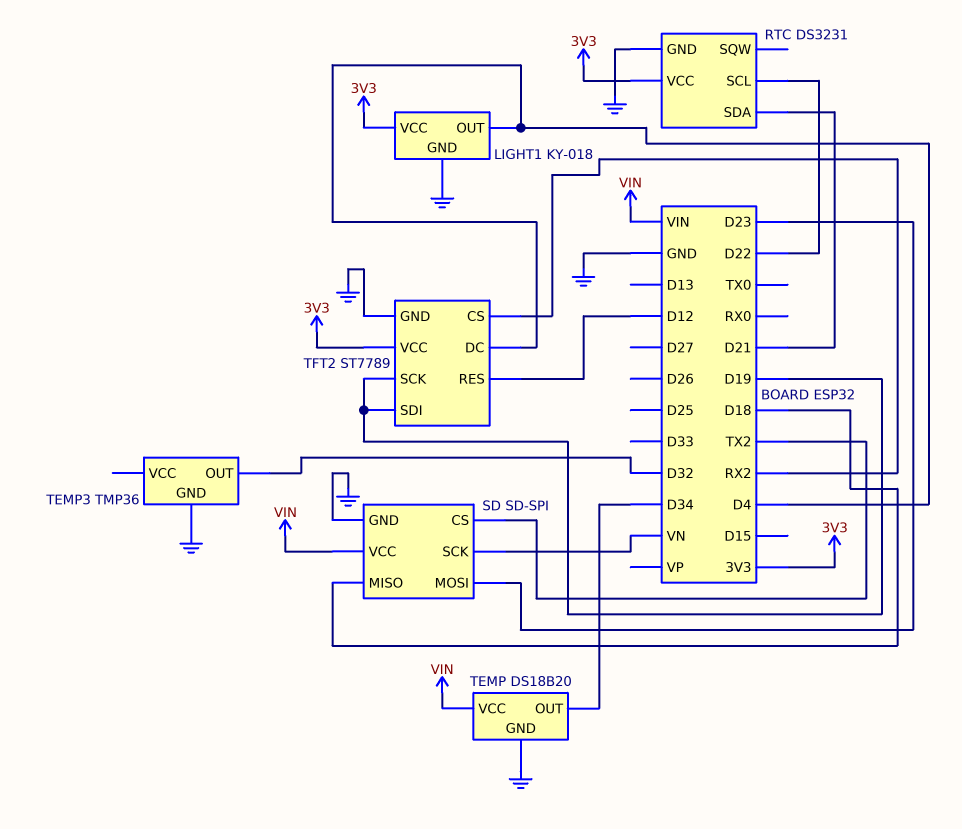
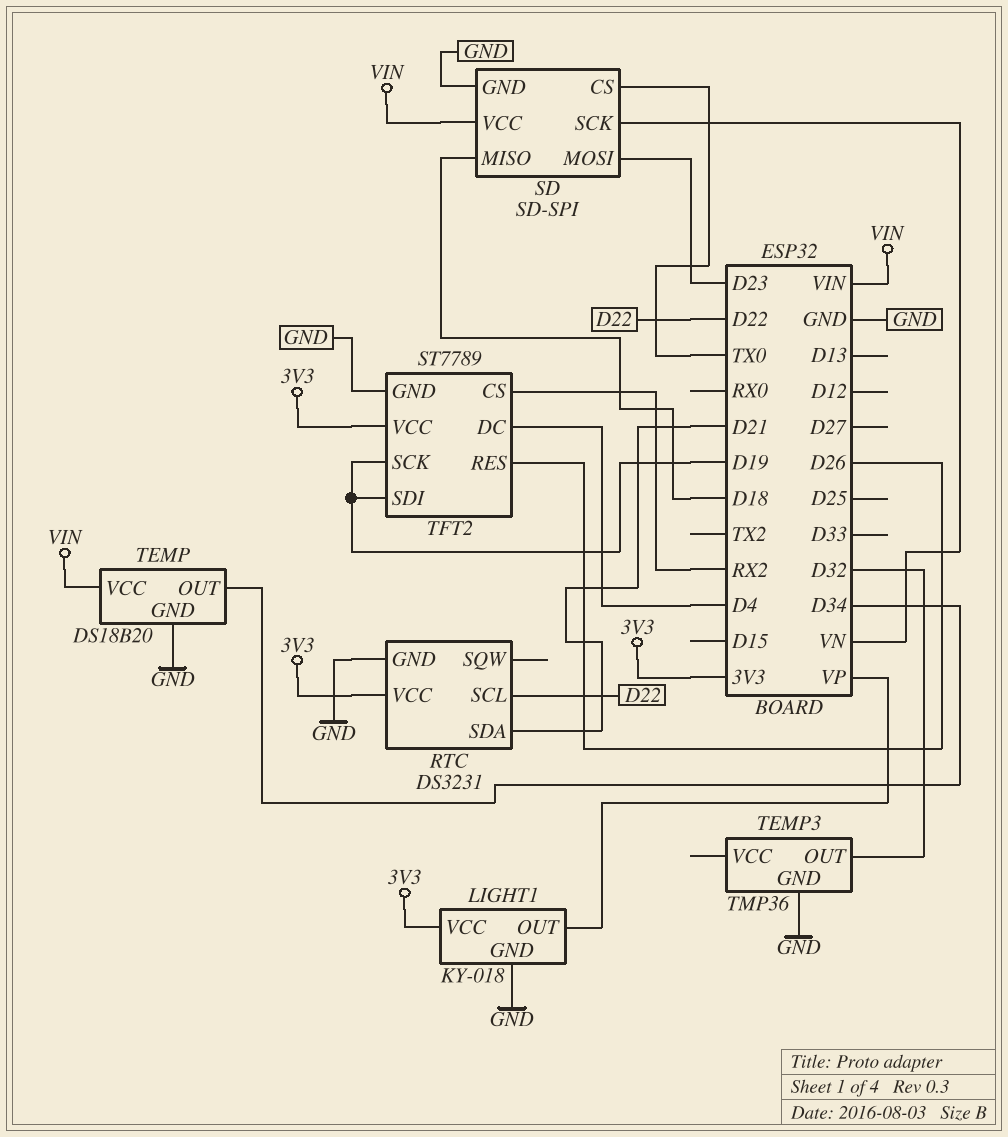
LIGHT1 pin OUT: D4 -> VP
SD pin CS: TX2 -> TX0
TFT2 pin RES: D12 -> D26

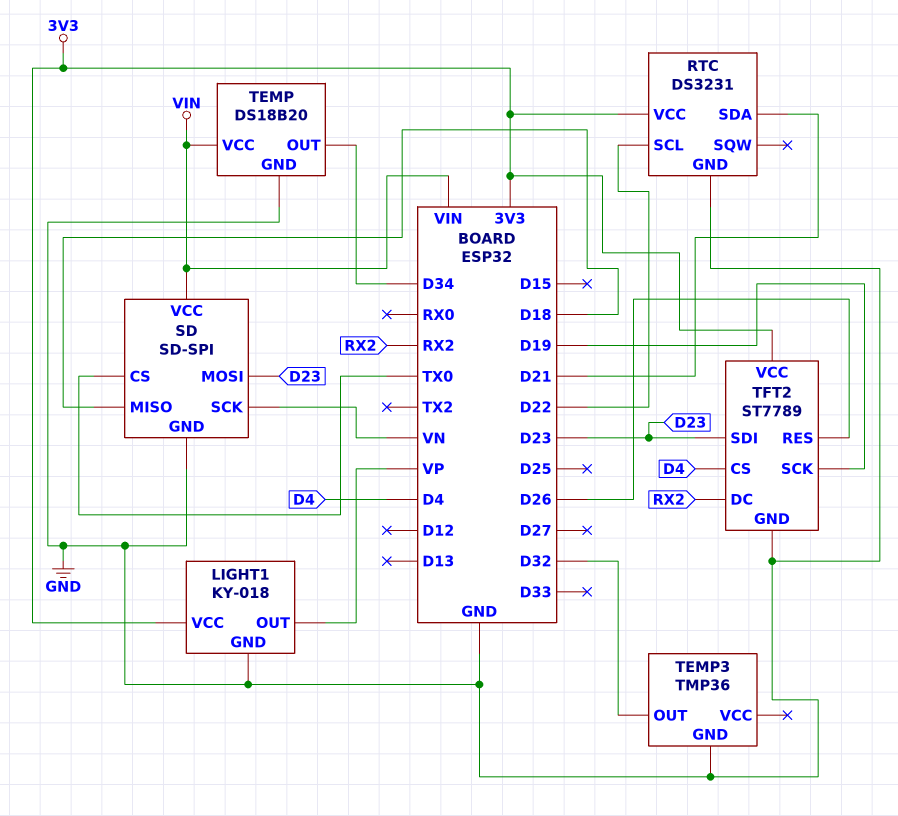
TFT2 pin CS: RX2 -> D4
TFT2 pin DC: D4 -> RX2
TFT2 pin SDI: D19 -> D23

